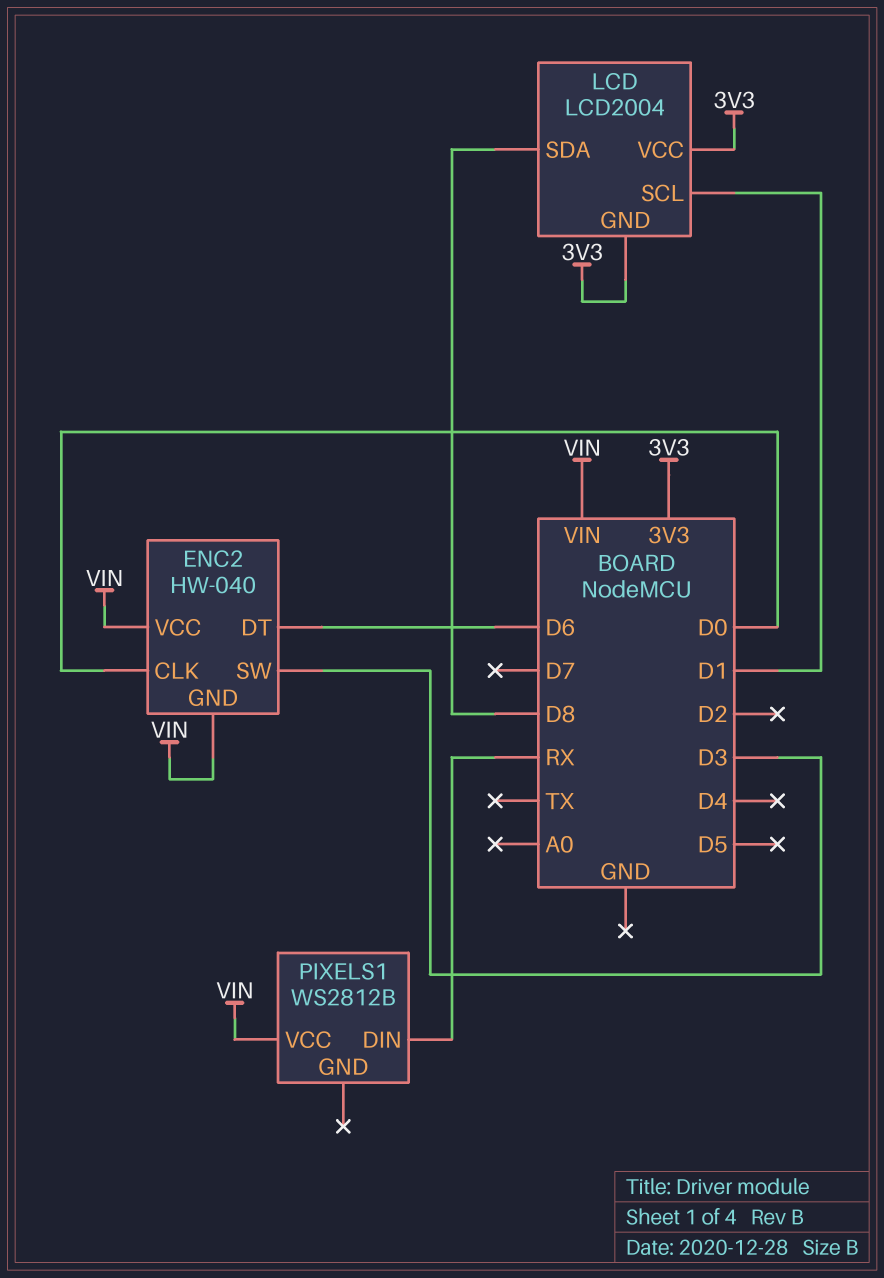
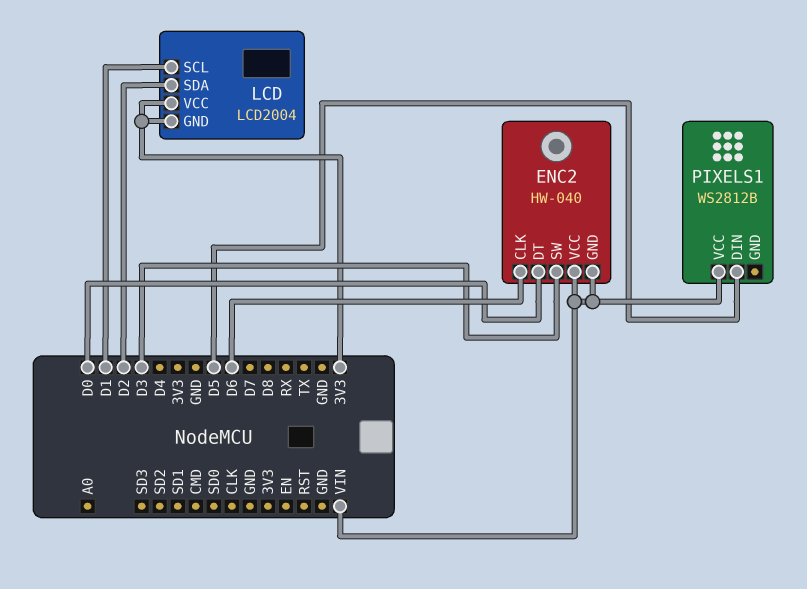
ENC2 pin CLK: D0 -> D6
ENC2 pin DT: D6 -> D0
LCD pin SDA: D8 -> D2
PIXELS1 pin DIN: RX -> D5

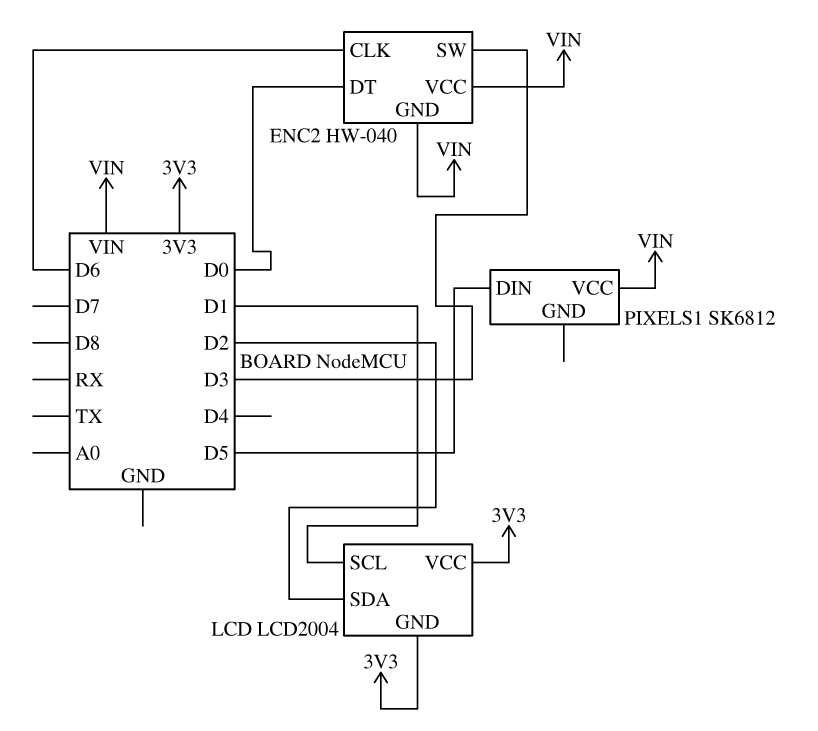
PIXELS1: WS2812B -> SK6812

